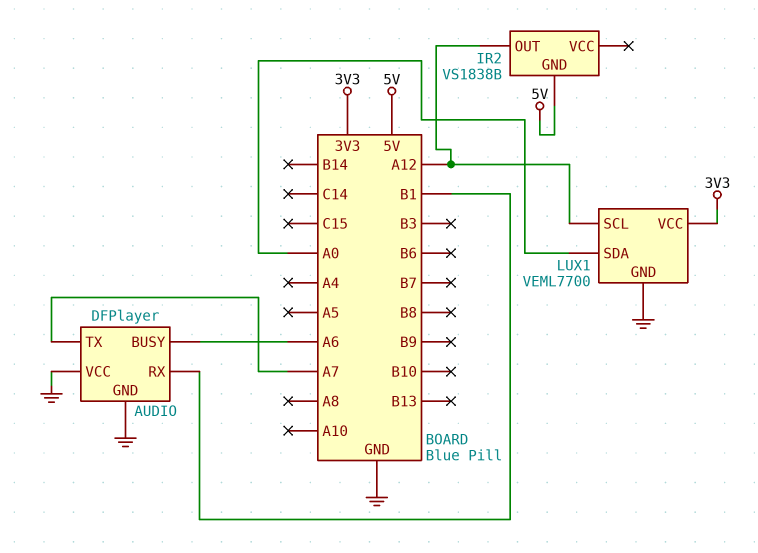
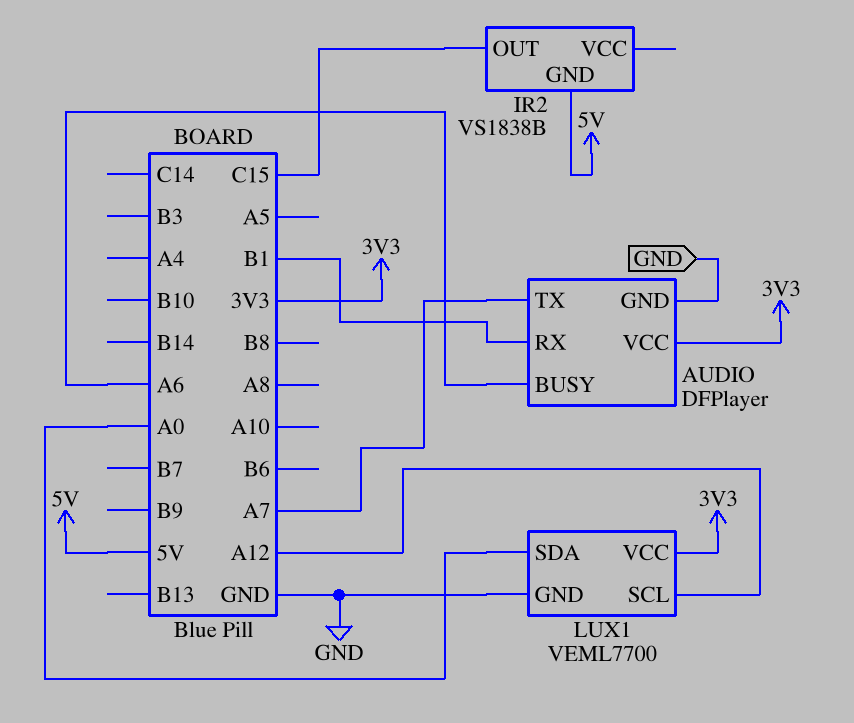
AUDIO pin VCC: GND -> 3V3
IR2 pin OUT: A12 -> C15

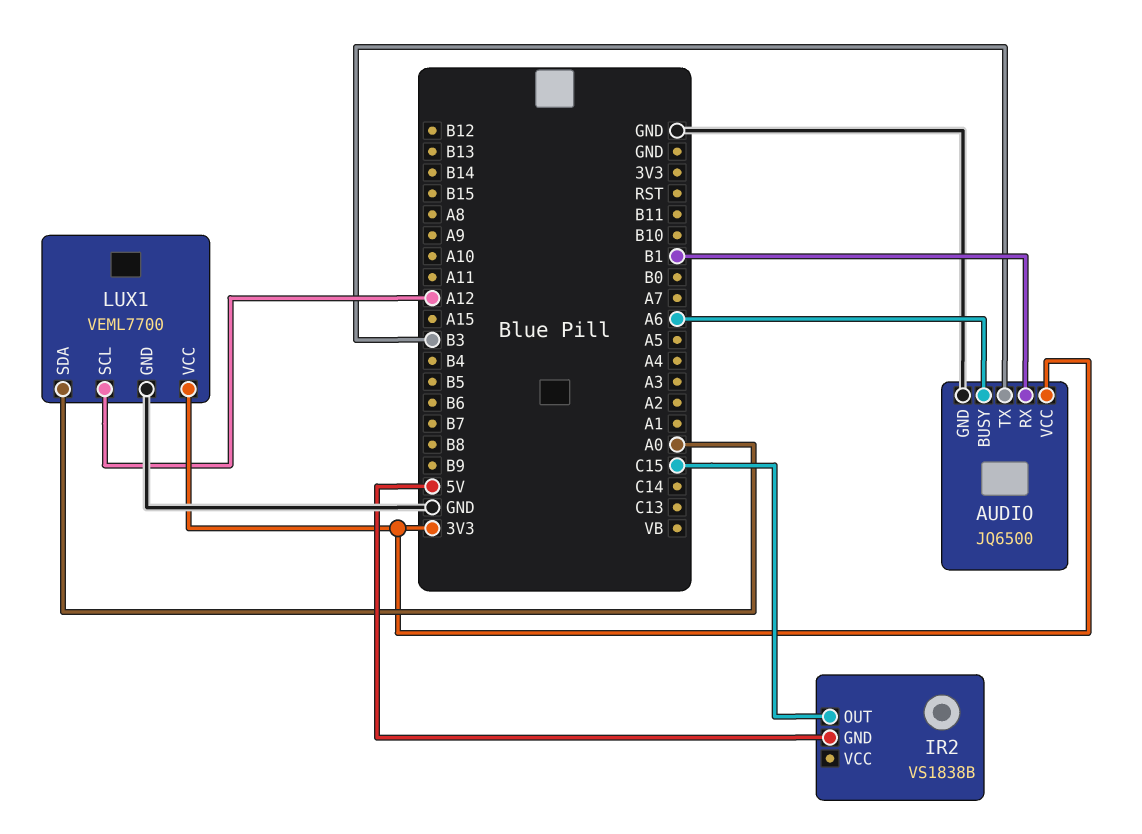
AUDIO: DFPlayer -> JQ6500
AUDIO pin TX: A7 -> B3

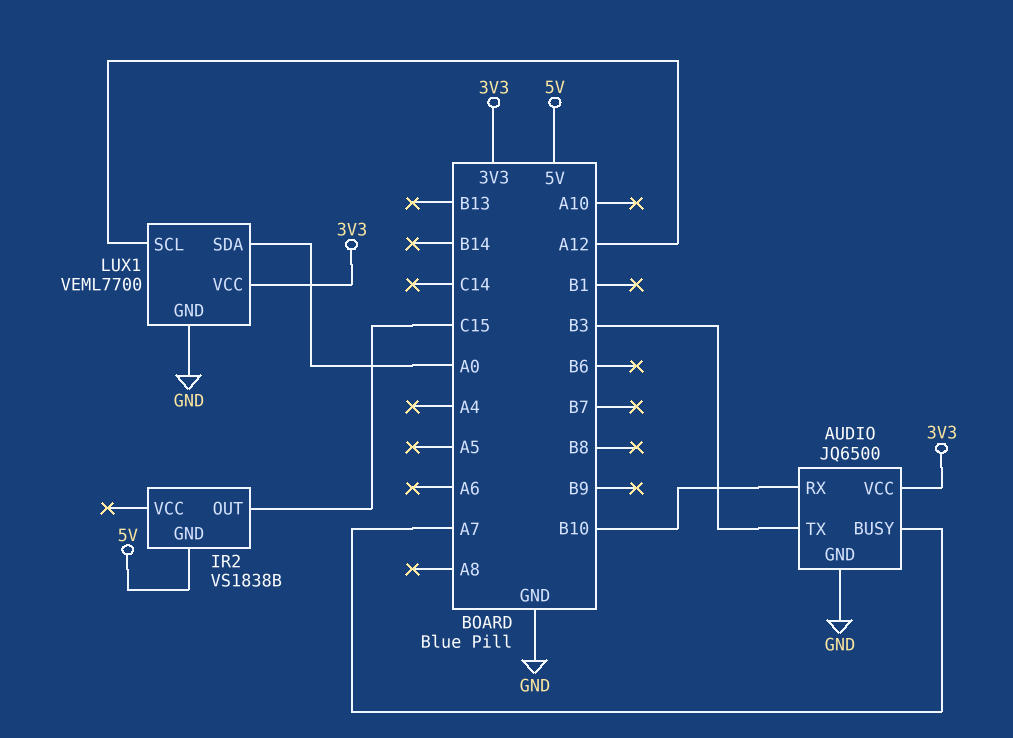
AUDIO pin BUSY: A6 -> A7
AUDIO pin RX: B1 -> B10

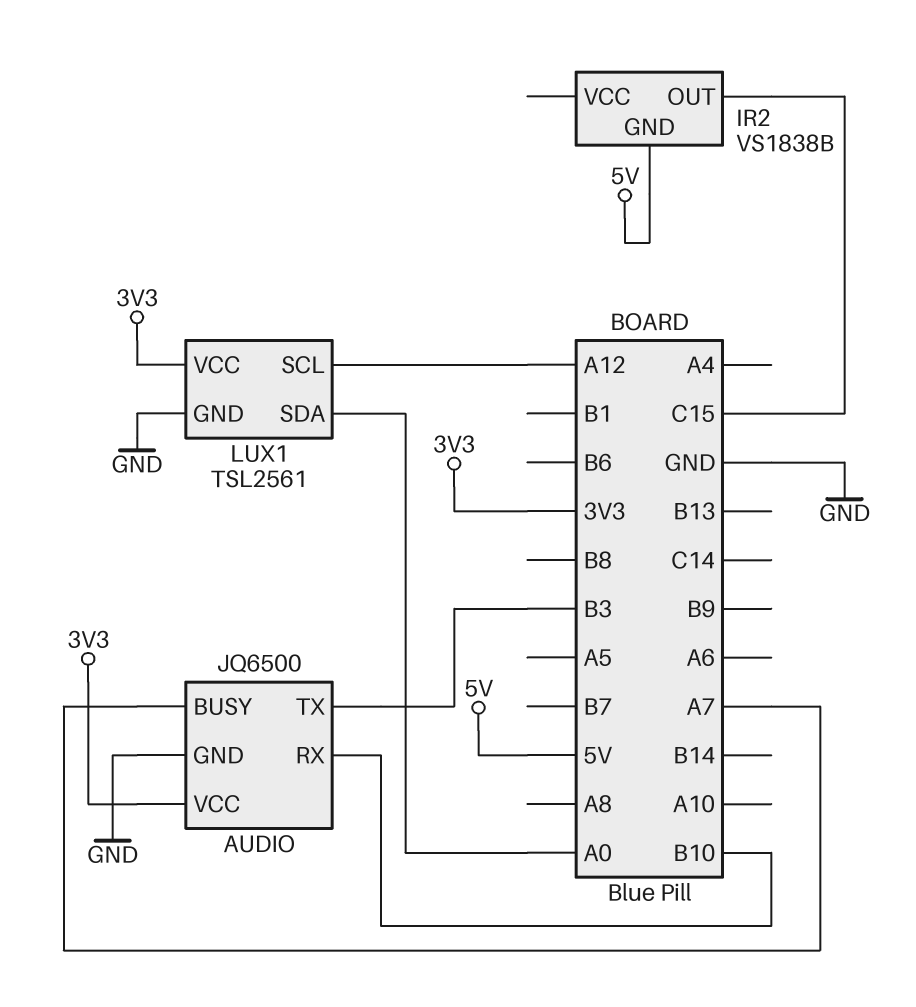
LUX1: VEML7700 -> TSL2561

